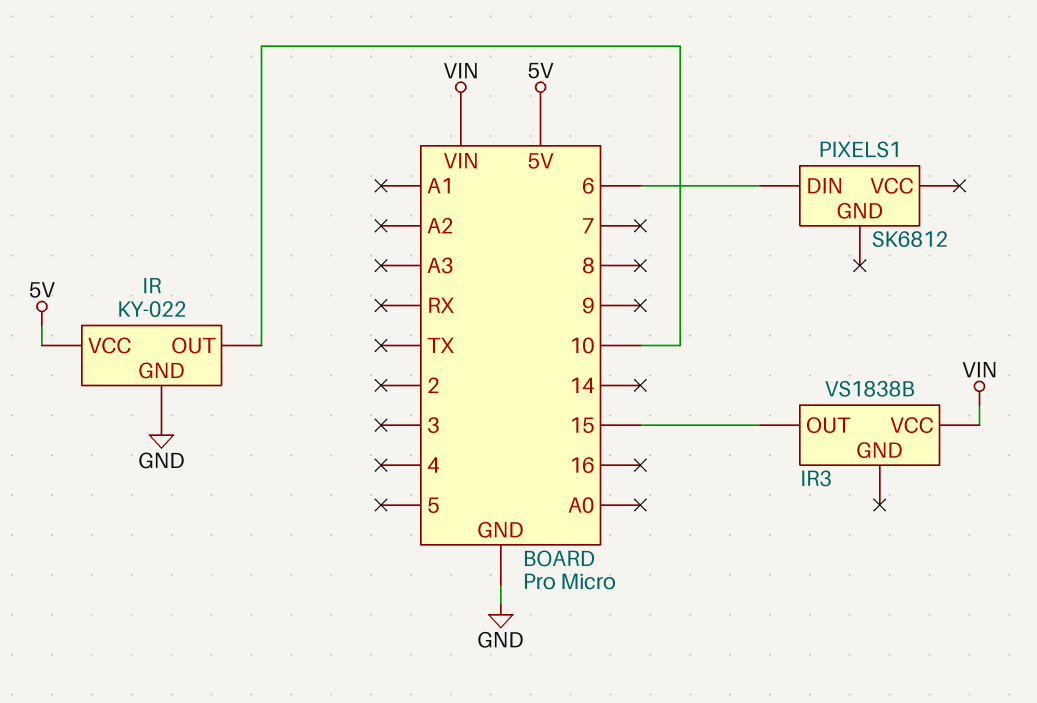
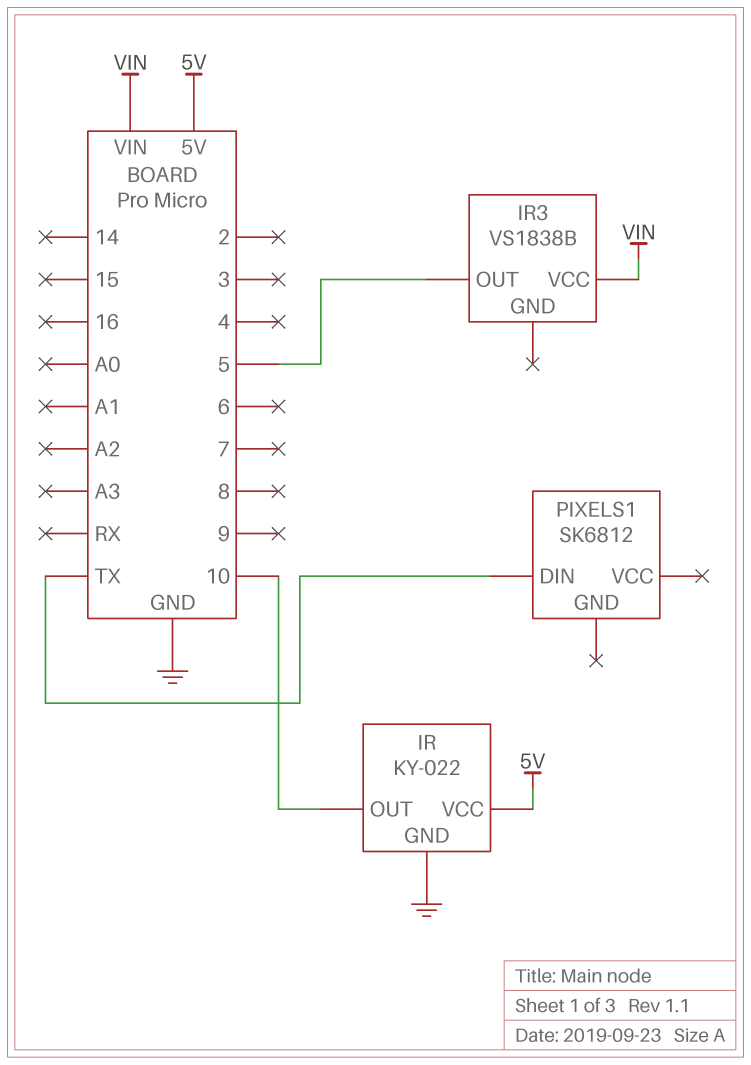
IR3 pin OUT: 15 -> 5
PIXELS1 pin DIN: 6 -> TX

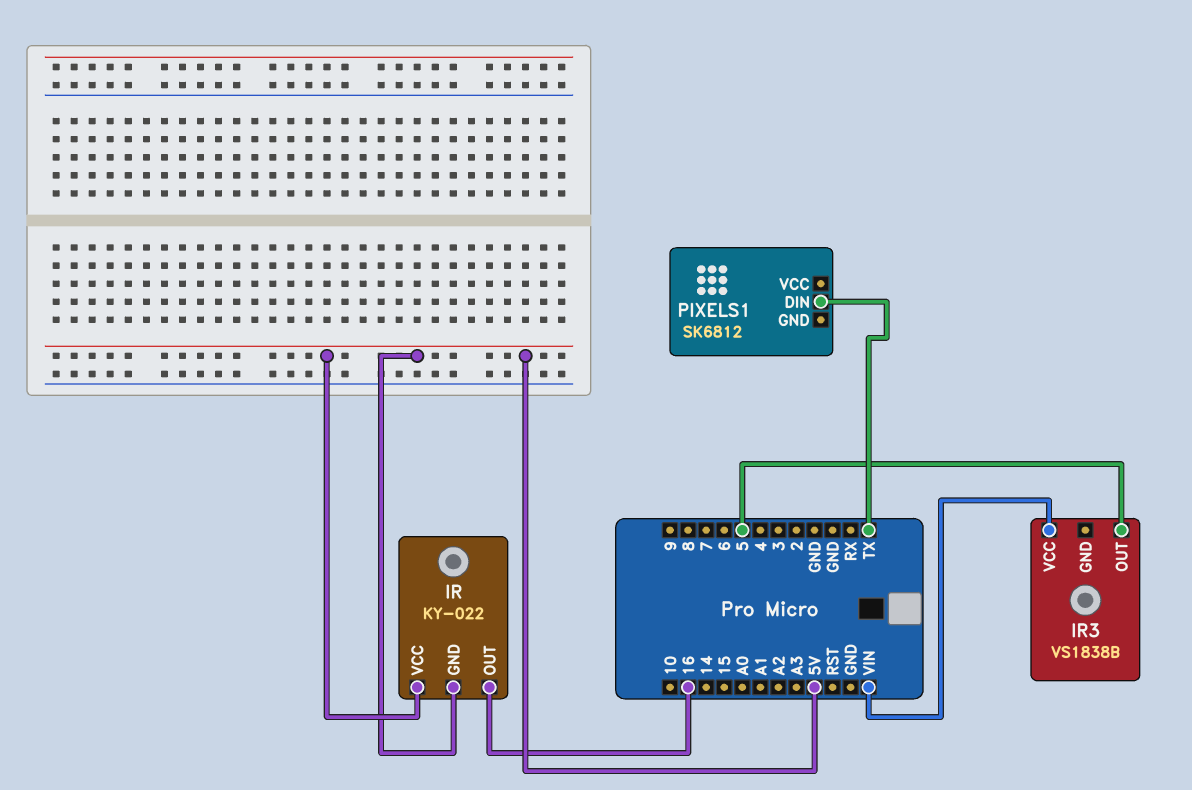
IR pin GND: GND -> 5V
IR pin OUT: 10 -> 16

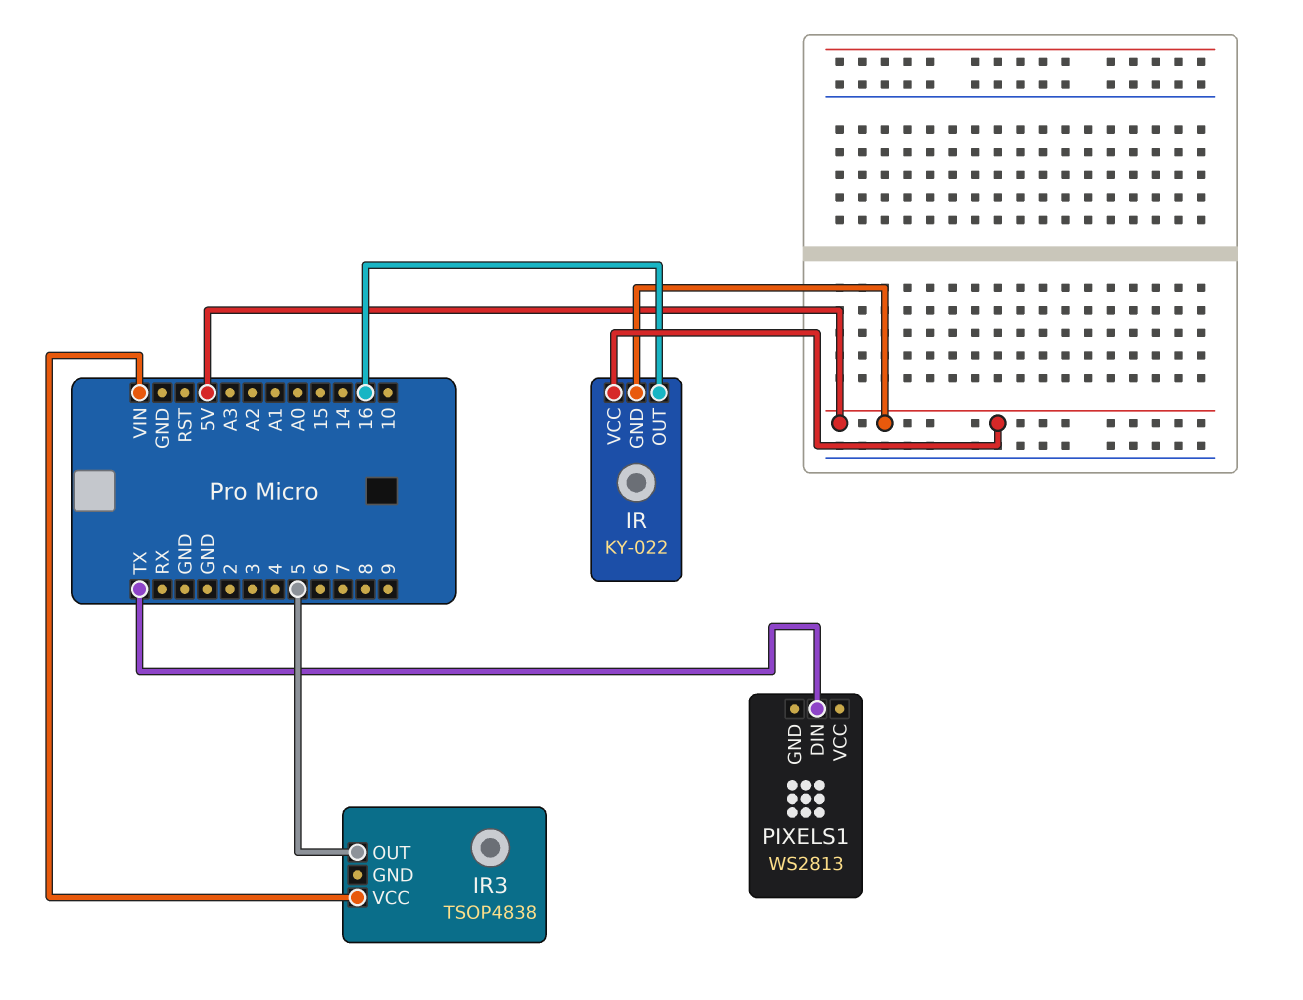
IR3: VS1838B -> TSOP4838
PIXELS1: SK6812 -> WS2813

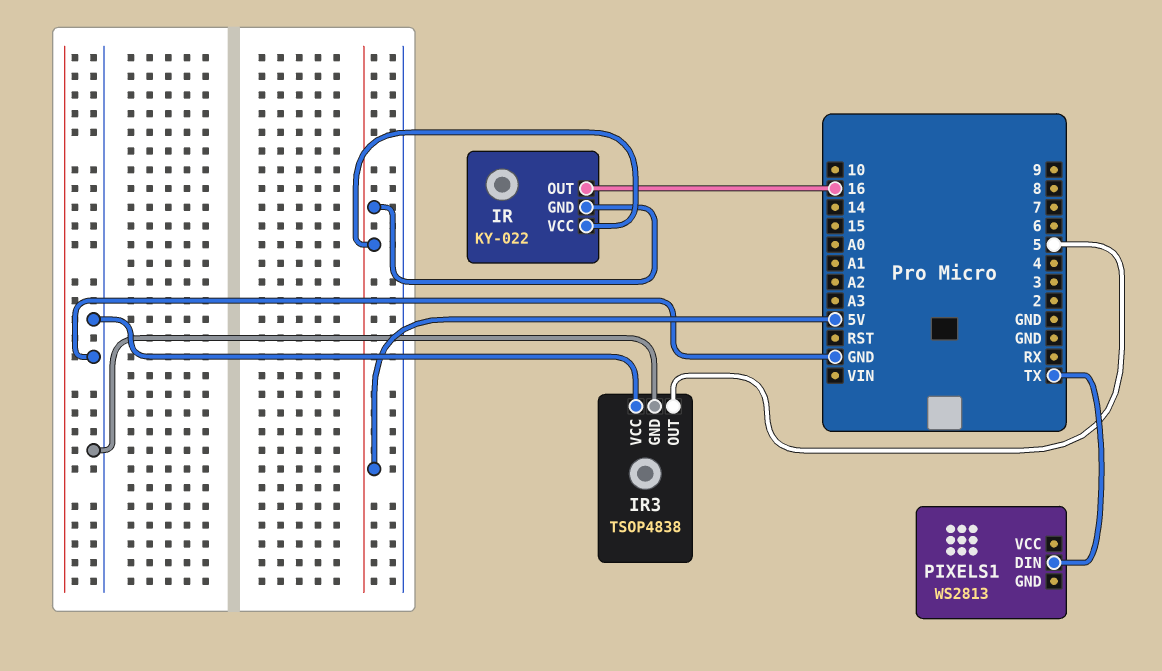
IR3 pin GND: none -> GND
IR3 pin VCC: VIN -> GND

